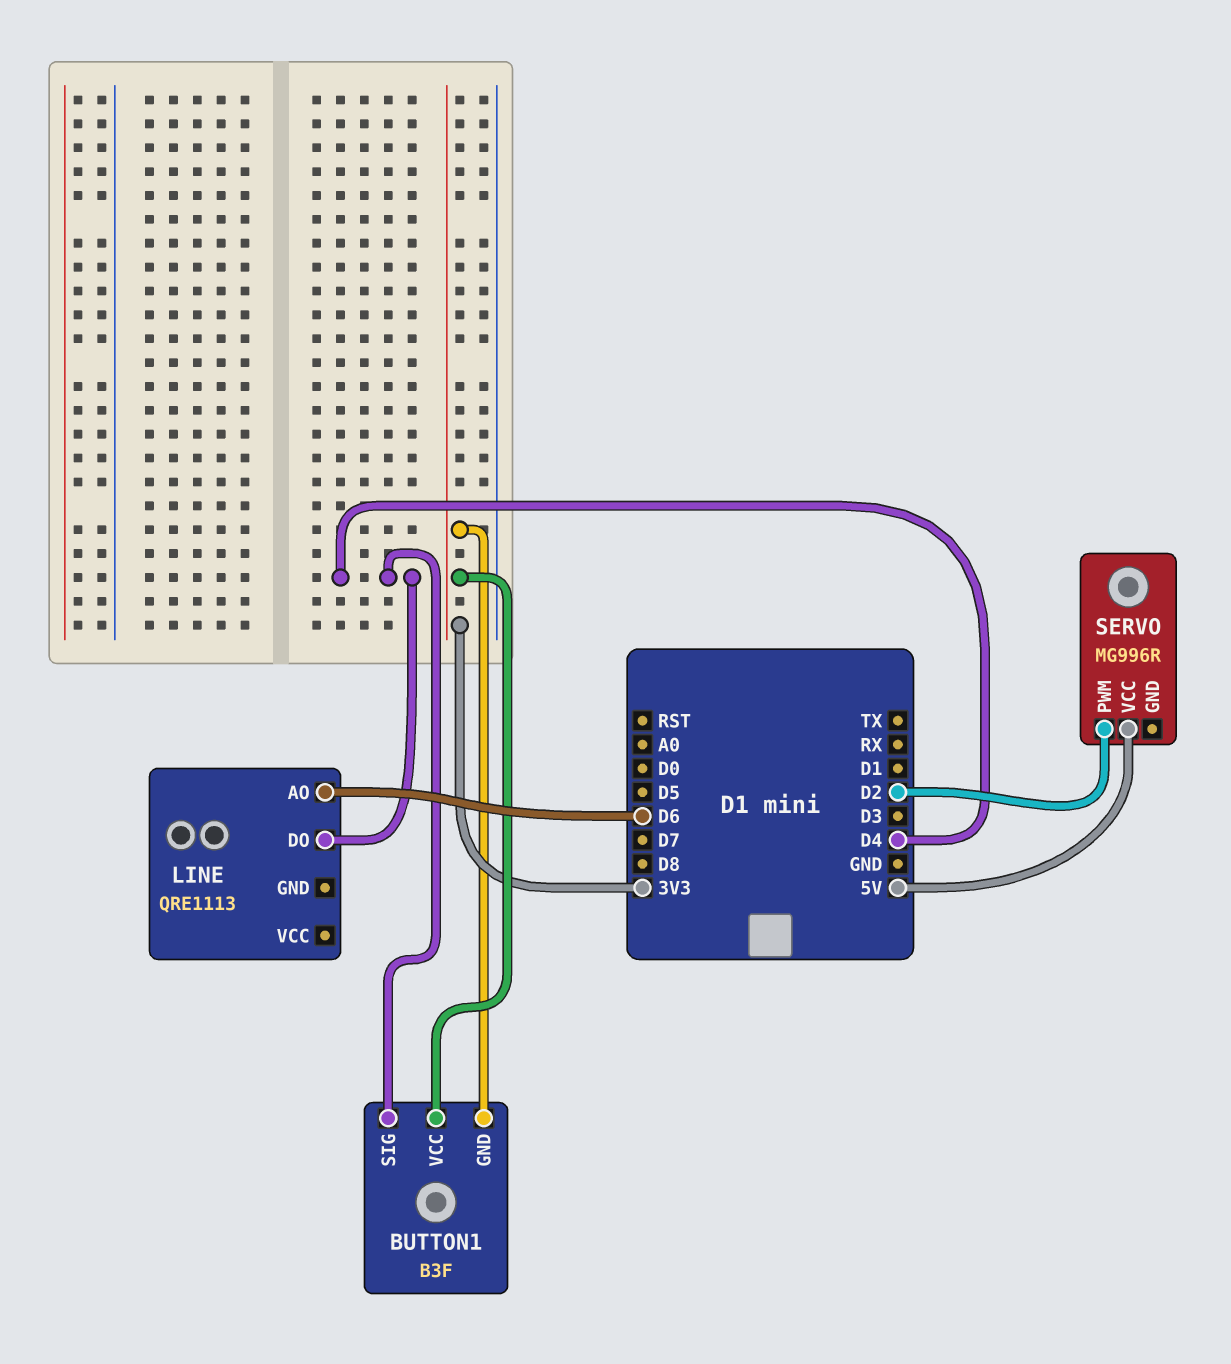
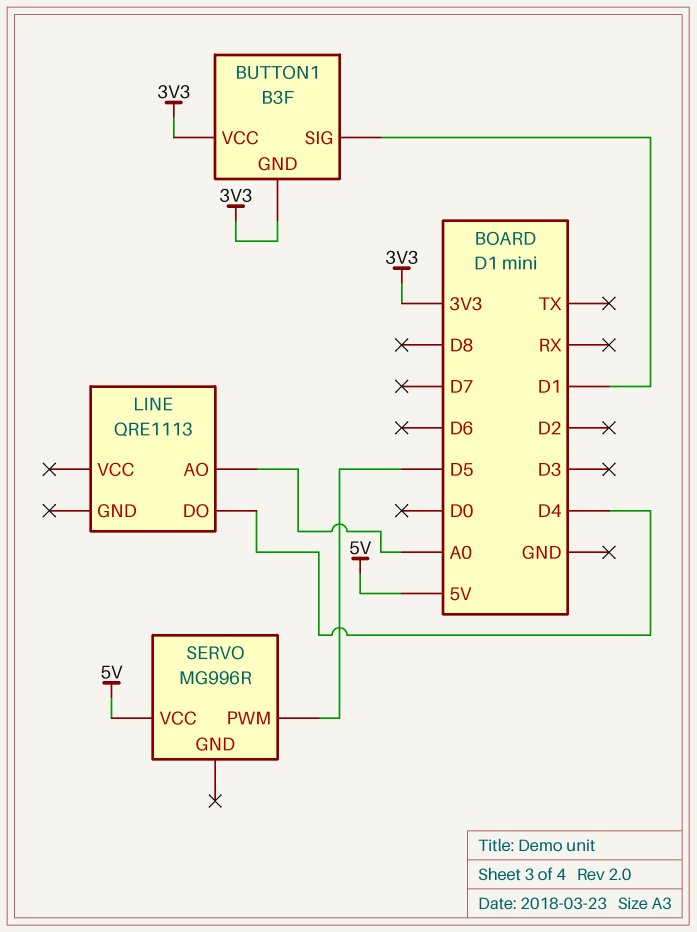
BUTTON1 pin SIG: D4 -> D1
LINE pin AO: D6 -> A0
SERVO pin PWM: D2 -> D5

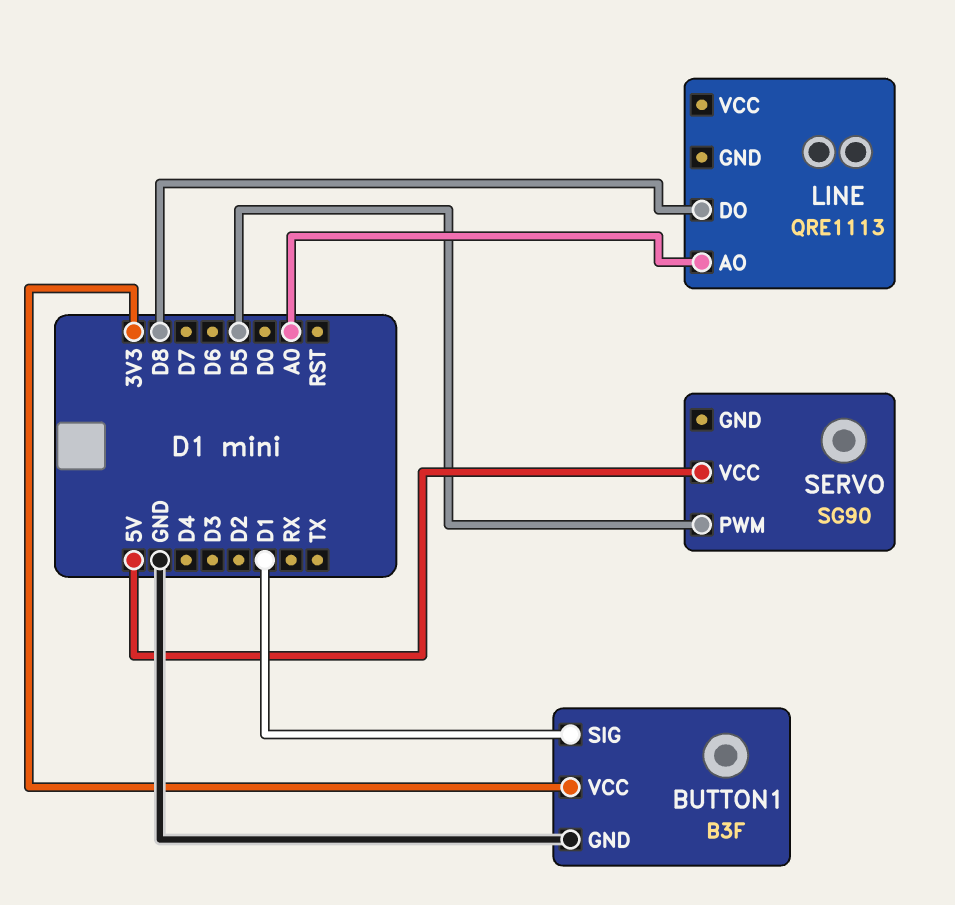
BUTTON1 pin GND: 3V3 -> GND
LINE pin DO: D4 -> D8
SERVO: MG996R -> SG90

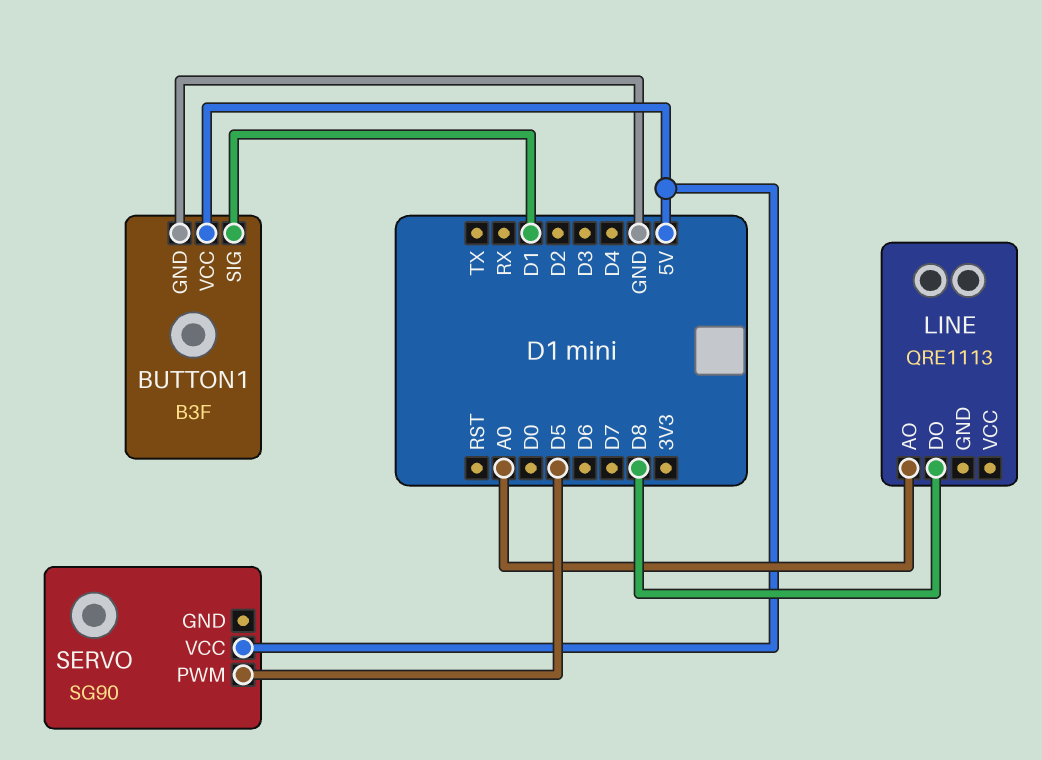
BUTTON1 pin VCC: 3V3 -> 5V

